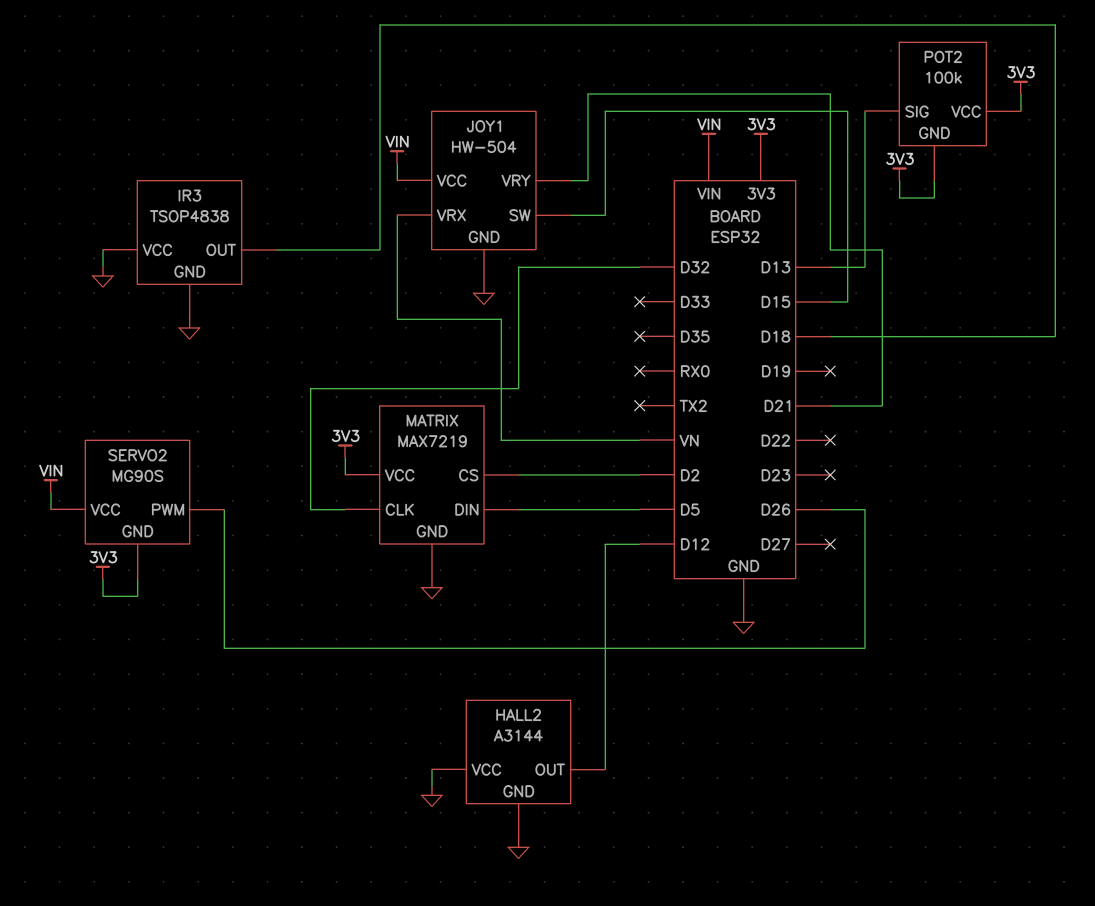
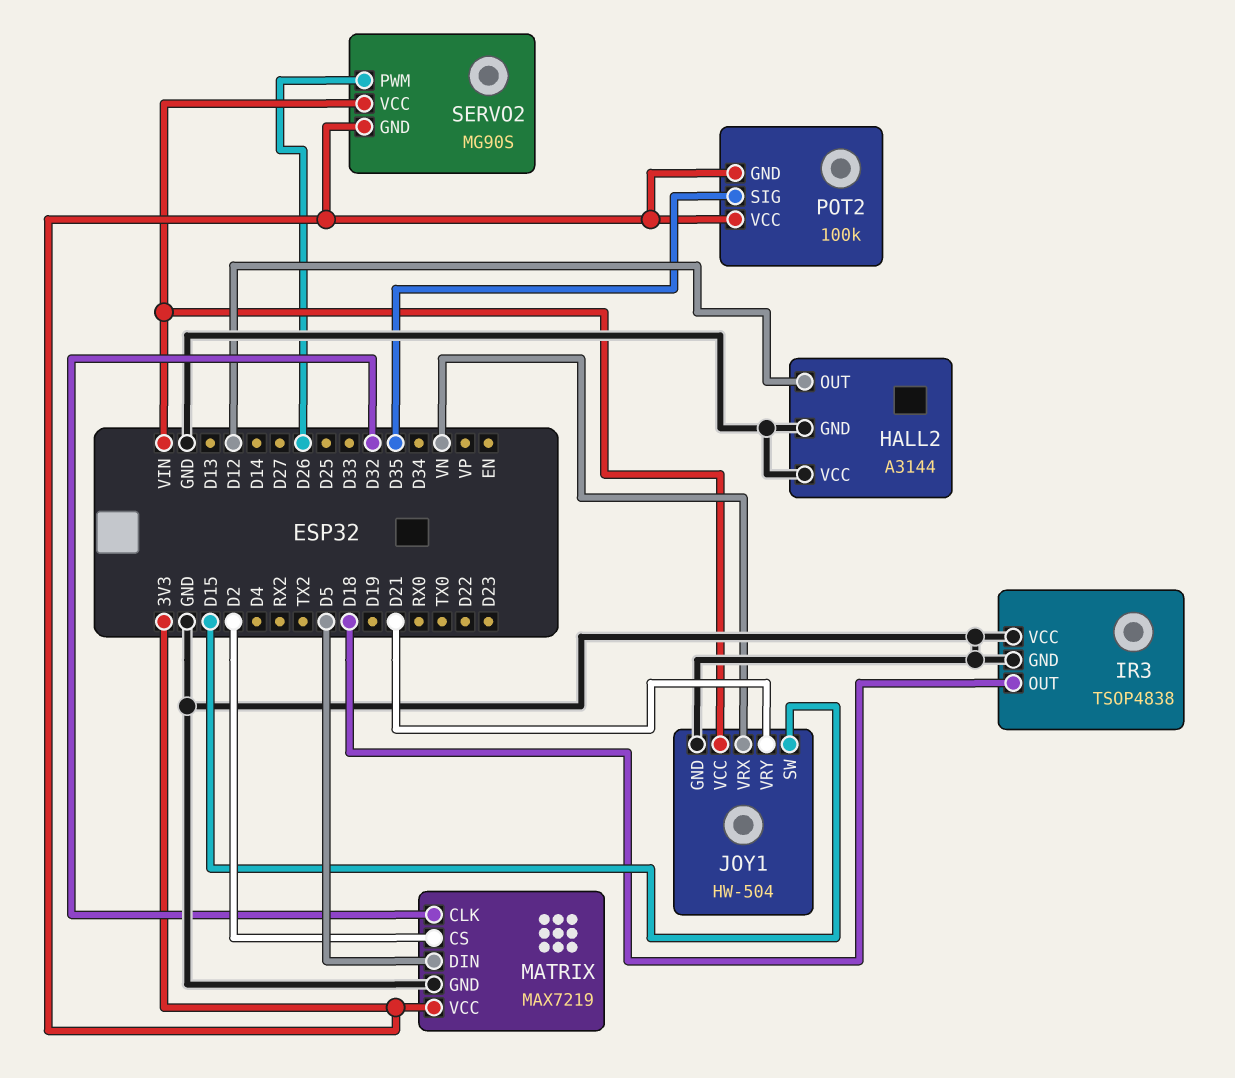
POT2 pin SIG: D13 -> D35

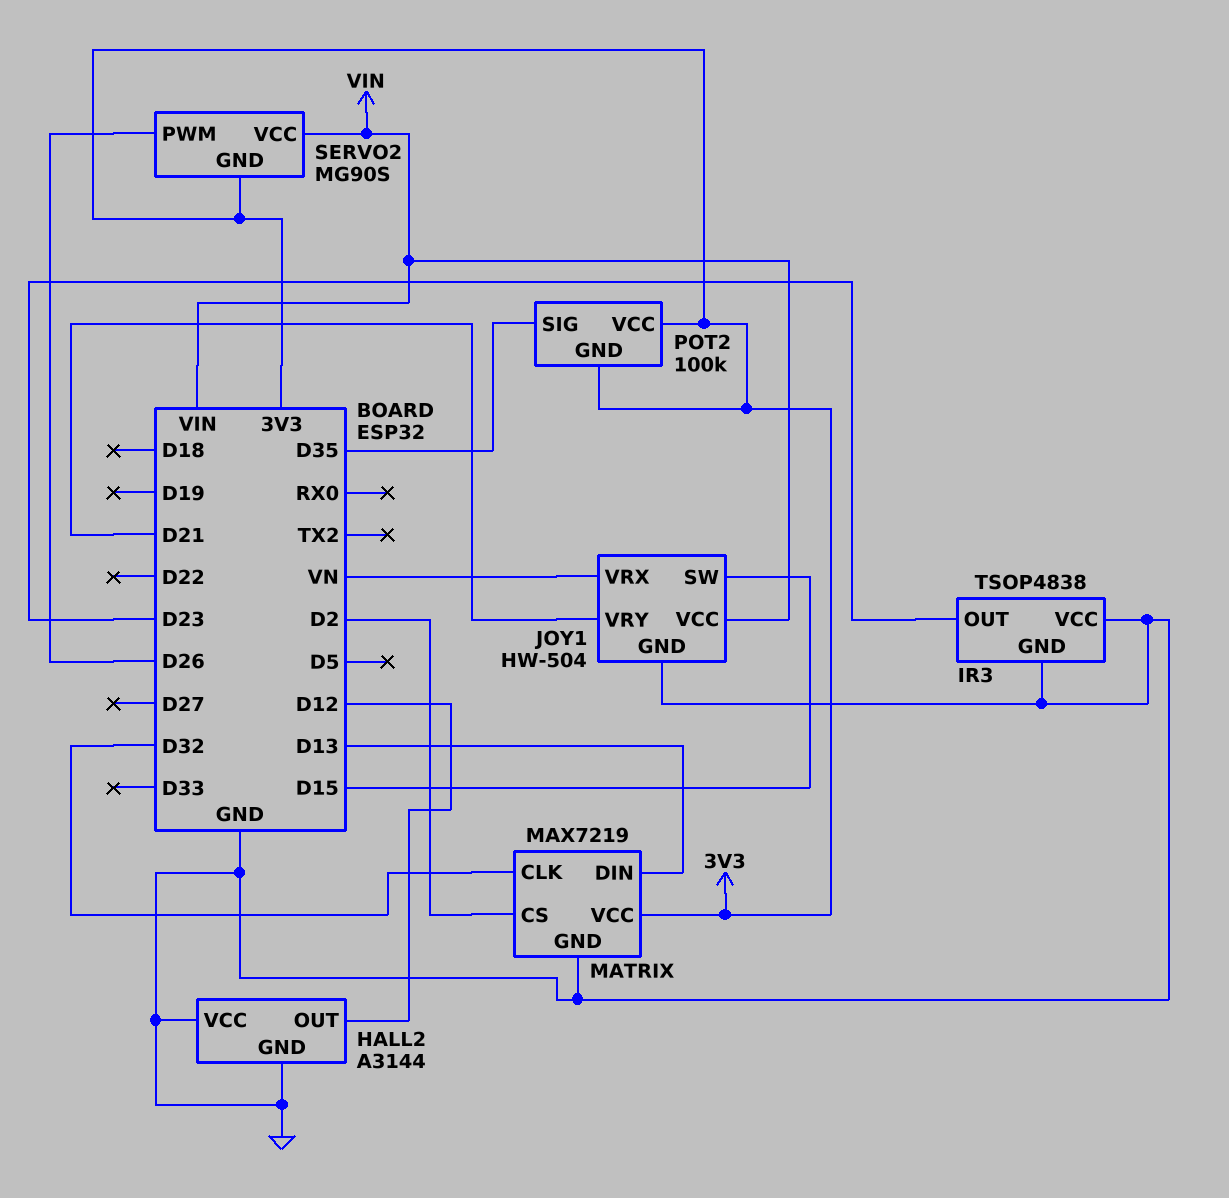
IR3 pin OUT: D18 -> D23
MATRIX pin DIN: D5 -> D13

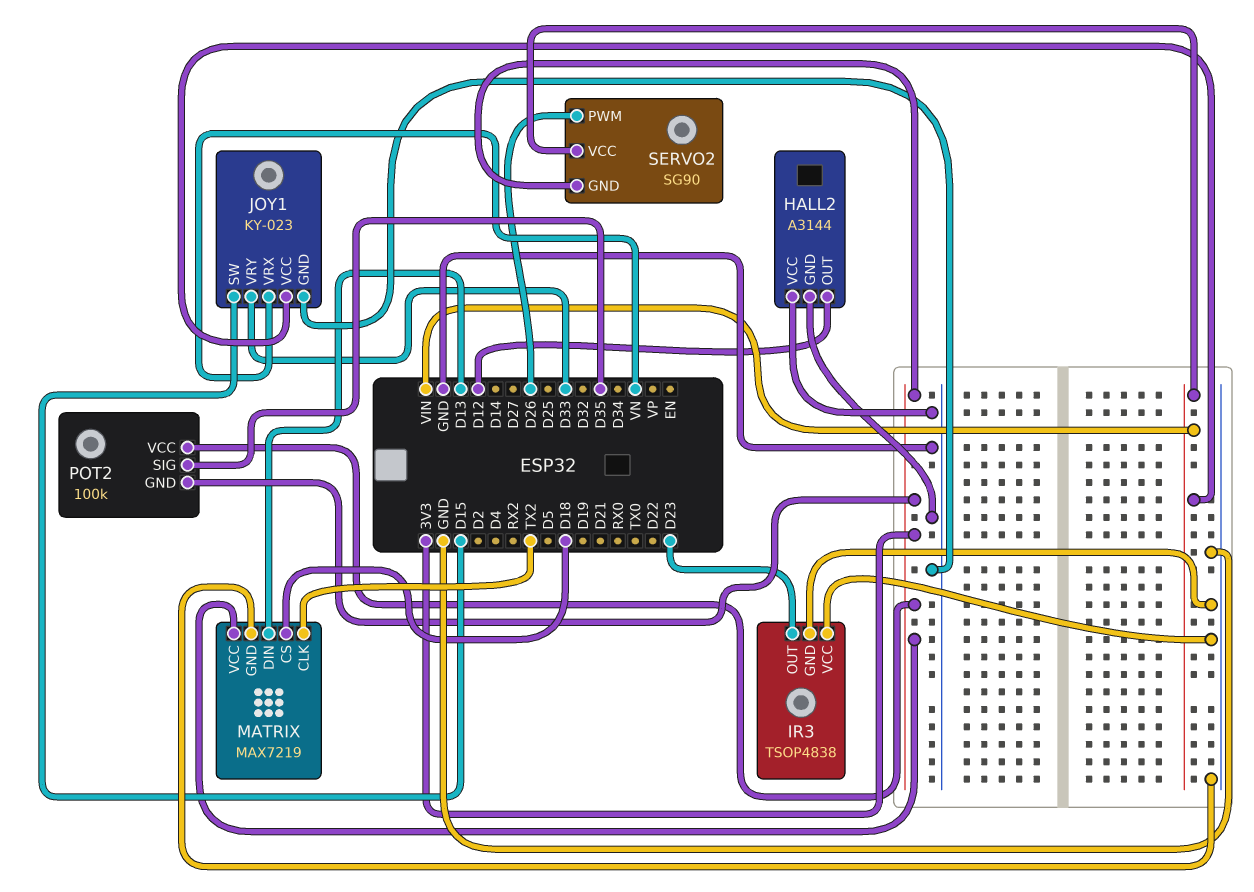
JOY1: HW-504 -> KY-023
JOY1 pin VRY: D21 -> D33
MATRIX pin CLK: D32 -> TX2
MATRIX pin CS: D2 -> D18
SERVO2: MG90S -> SG90

